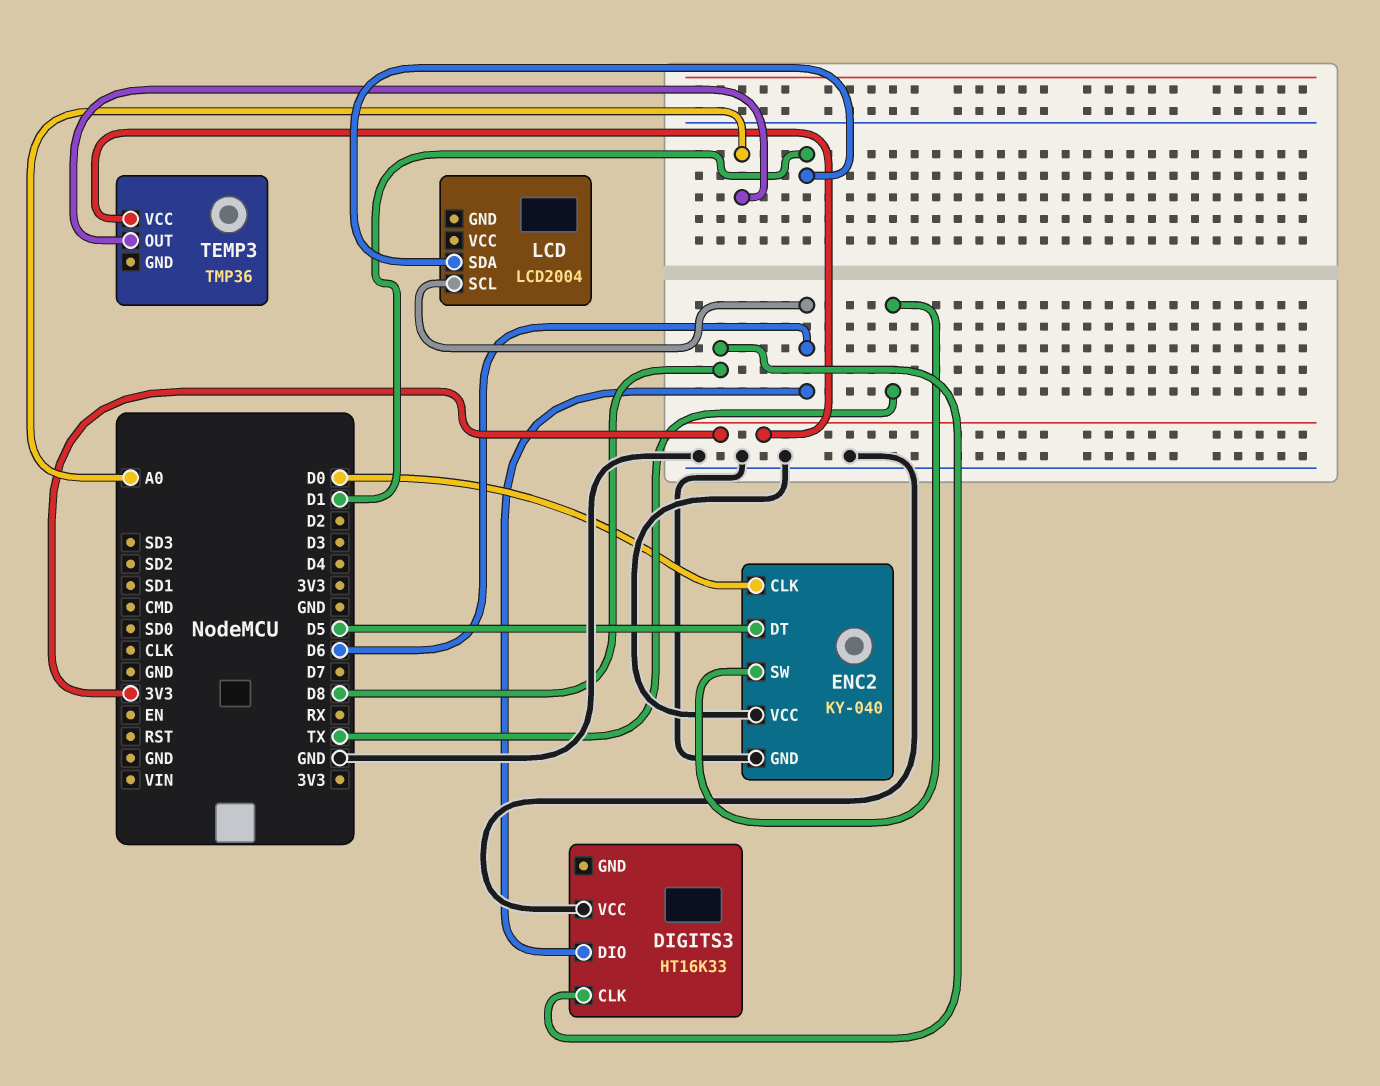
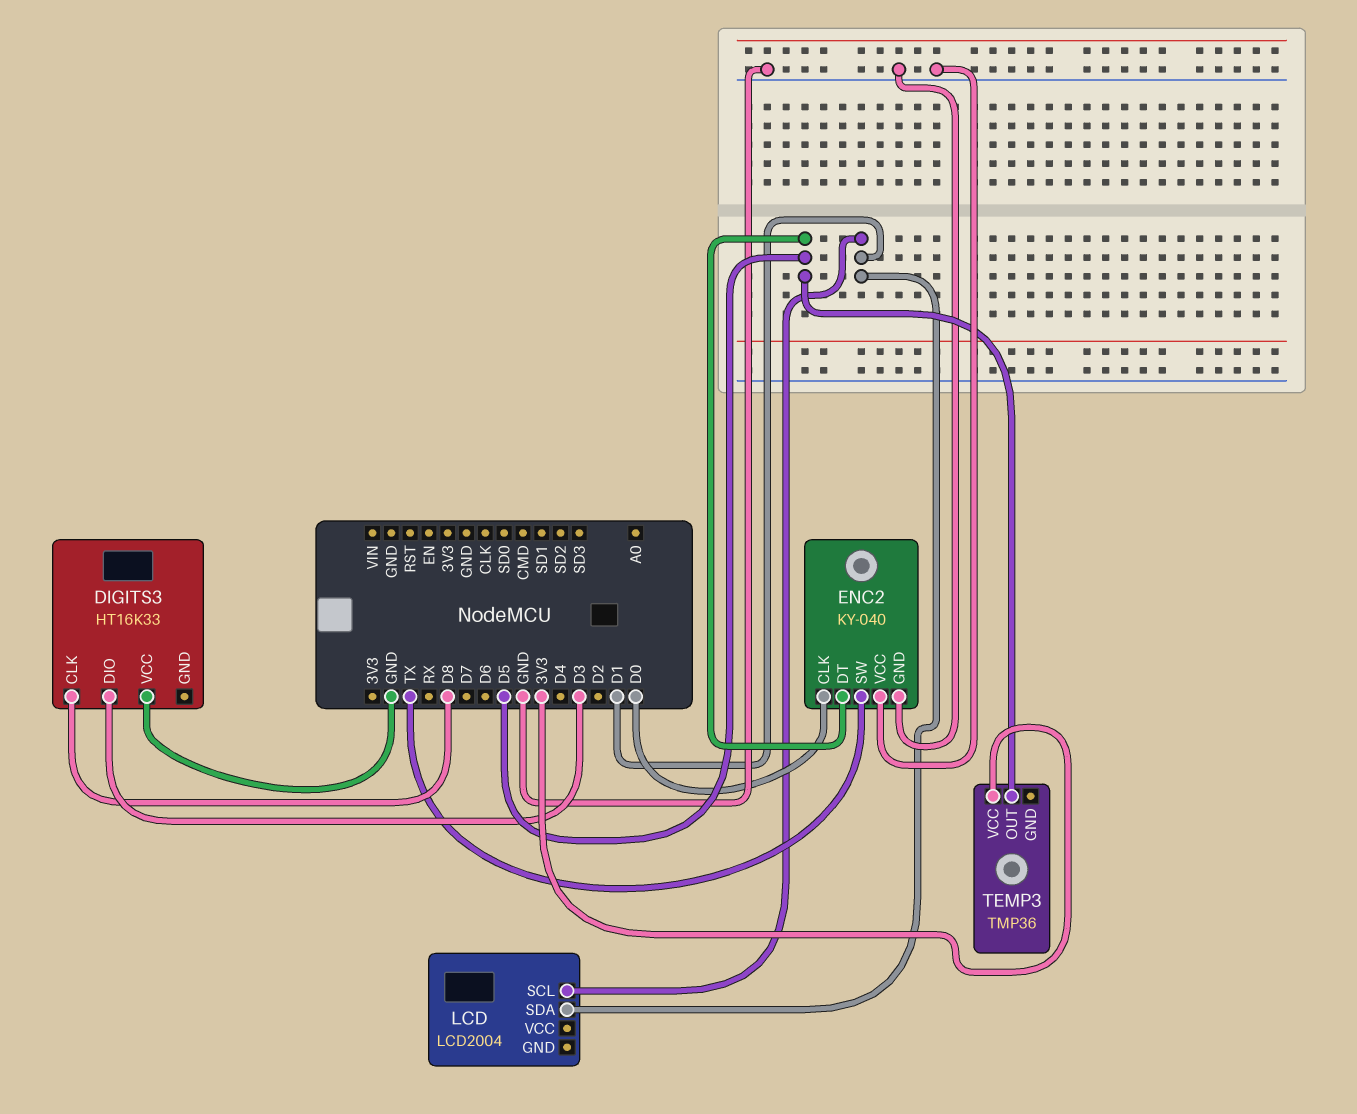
DIGITS3 pin DIO: D6 -> D3
LCD pin SCL: D6 -> D1
TEMP3 pin OUT: A0 -> D5

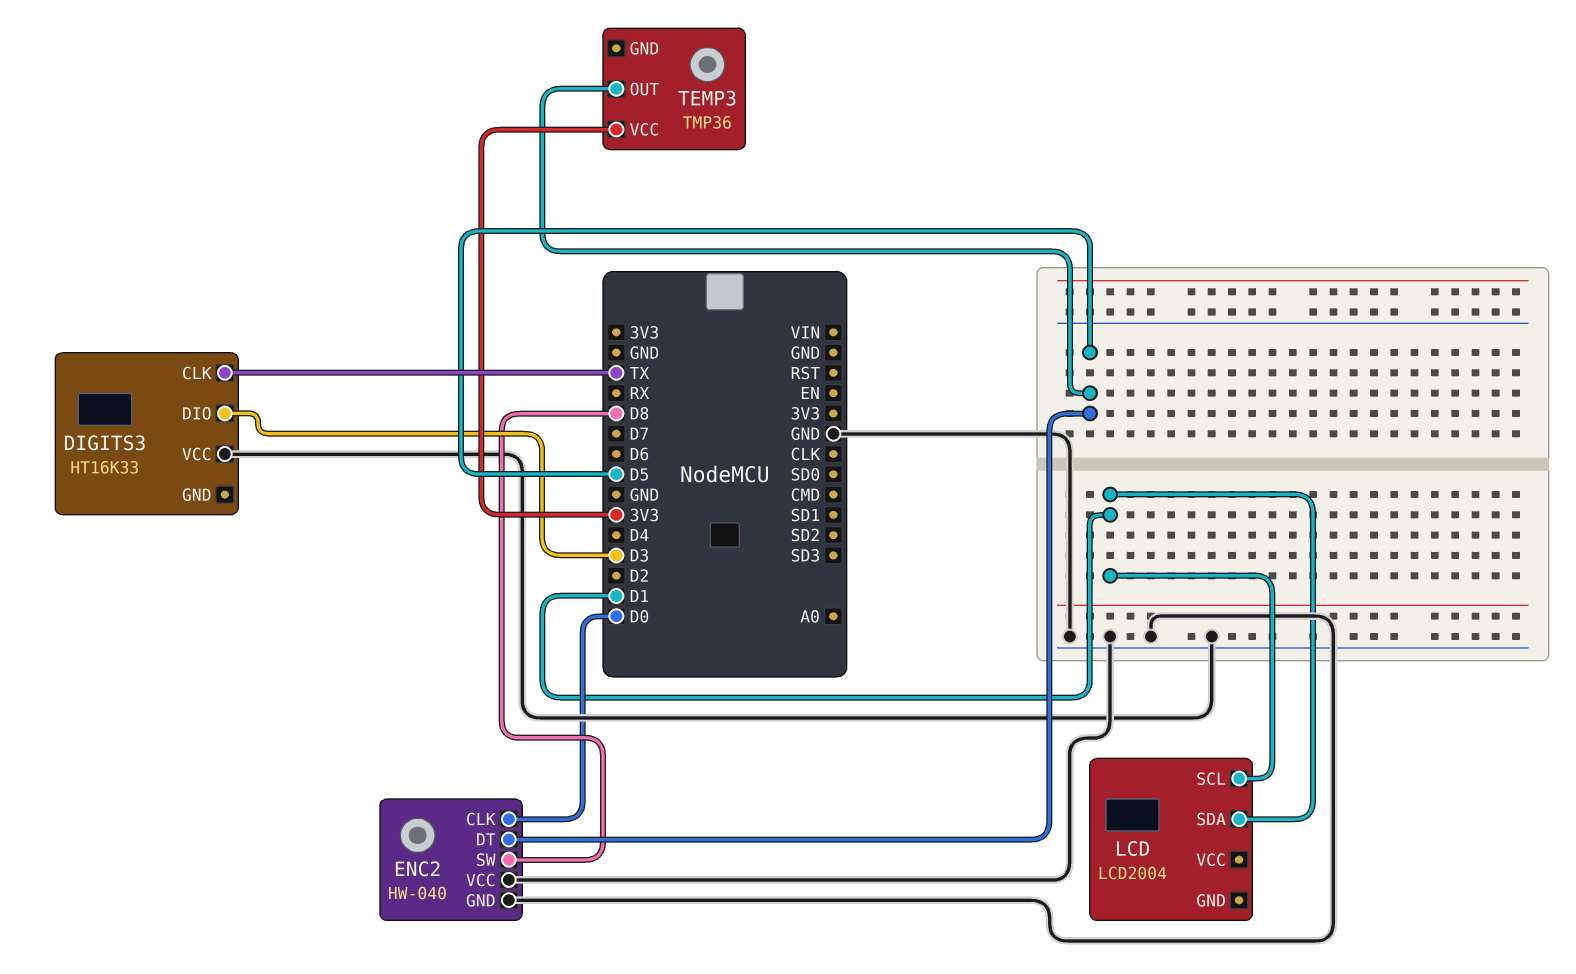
DIGITS3 pin CLK: D8 -> TX
ENC2: KY-040 -> HW-040
ENC2 pin SW: TX -> D8

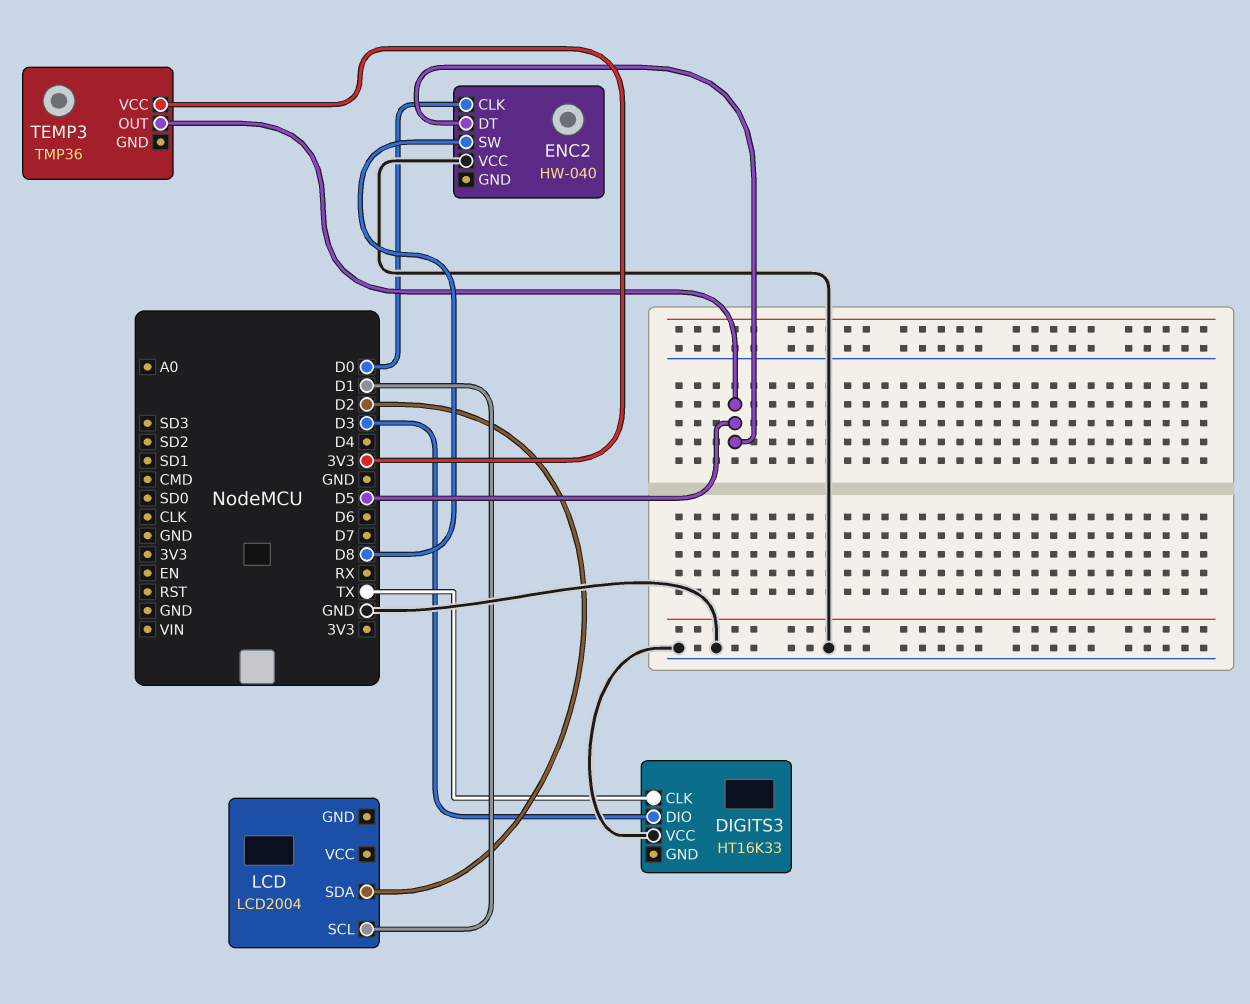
ENC2 pin GND: GND -> none
LCD pin SDA: D1 -> D2

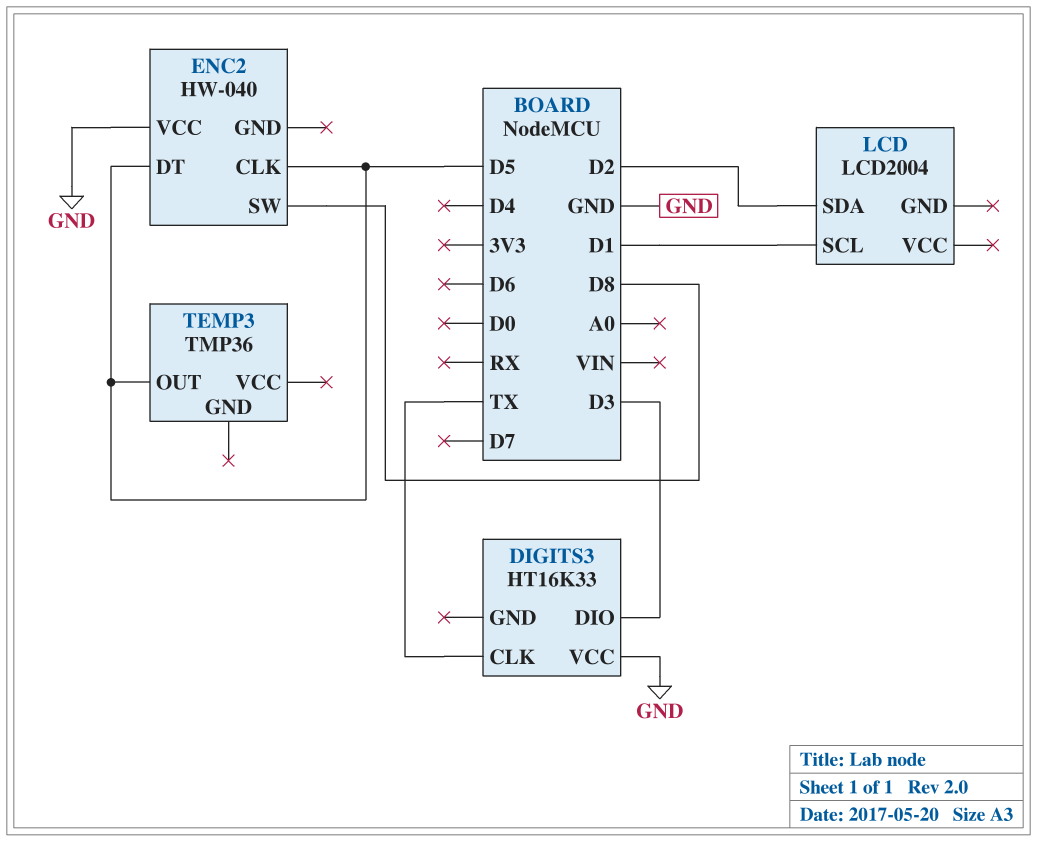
ENC2 pin CLK: D0 -> D5
TEMP3 pin VCC: 3V3 -> none

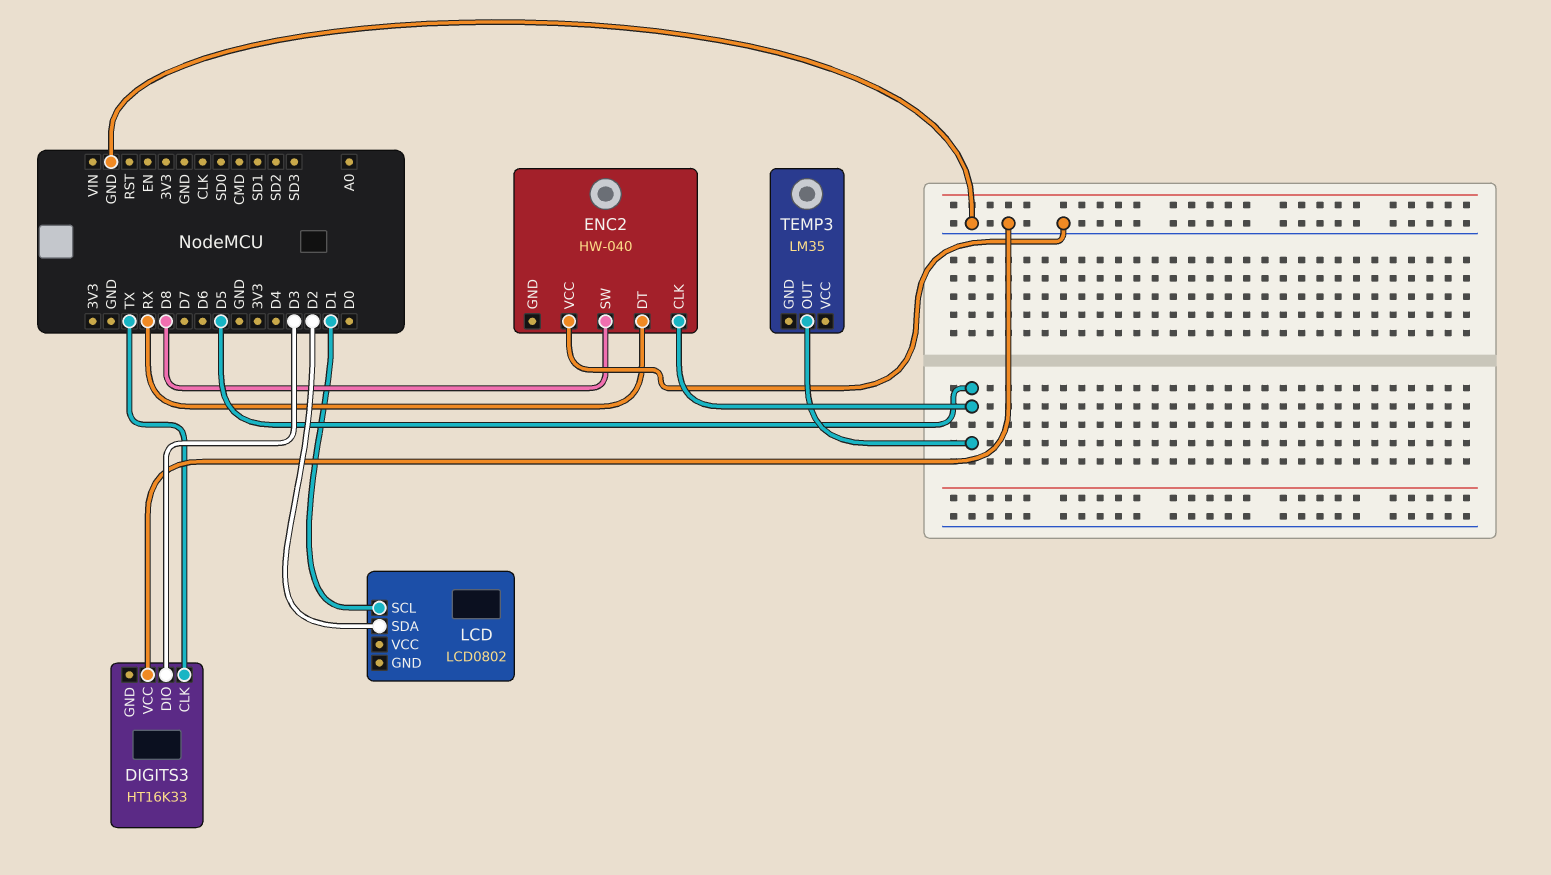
ENC2 pin DT: D5 -> RX
LCD: LCD2004 -> LCD0802
TEMP3: TMP36 -> LM35

